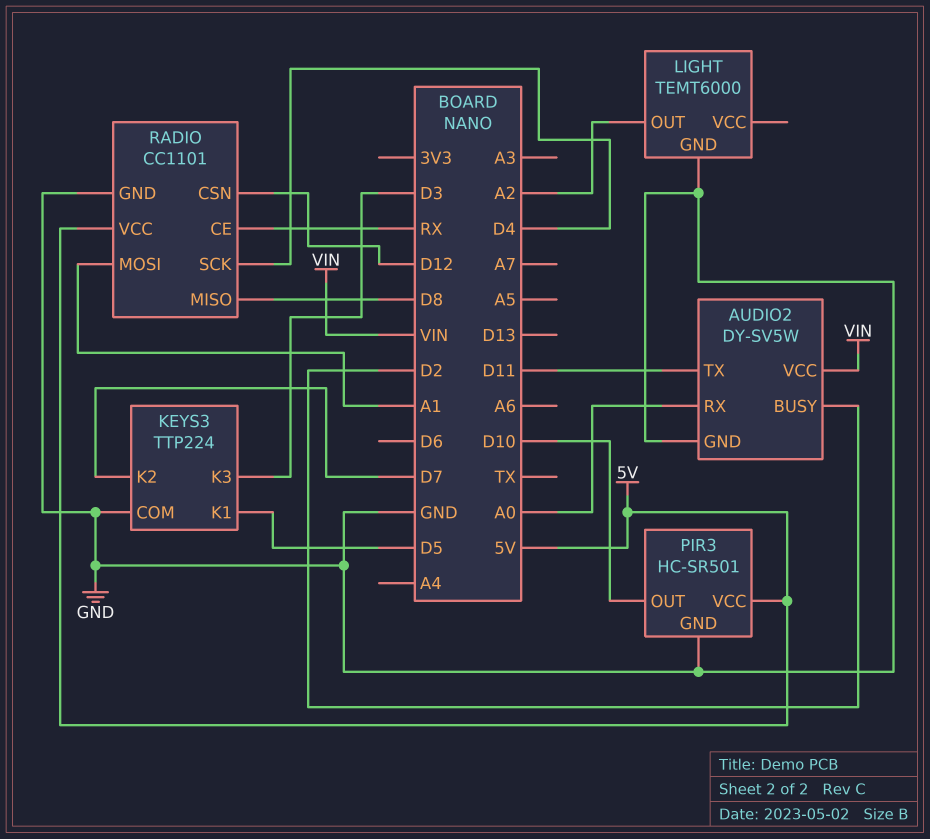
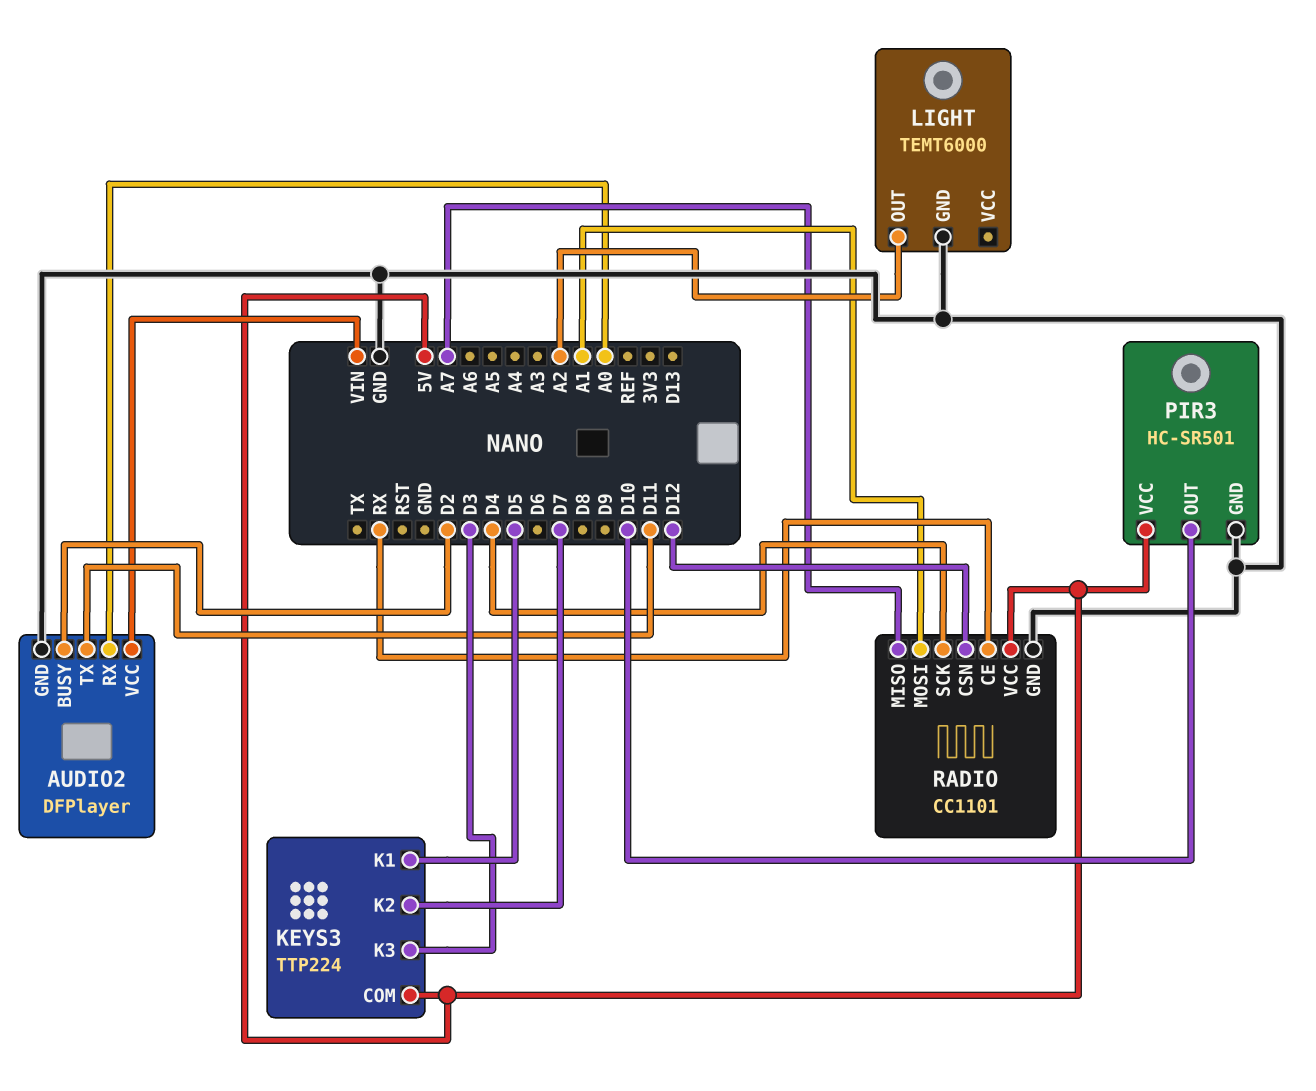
AUDIO2: DY-SV5W -> DFPlayer
KEYS3 pin COM: GND -> 5V
RADIO pin MISO: D8 -> A7

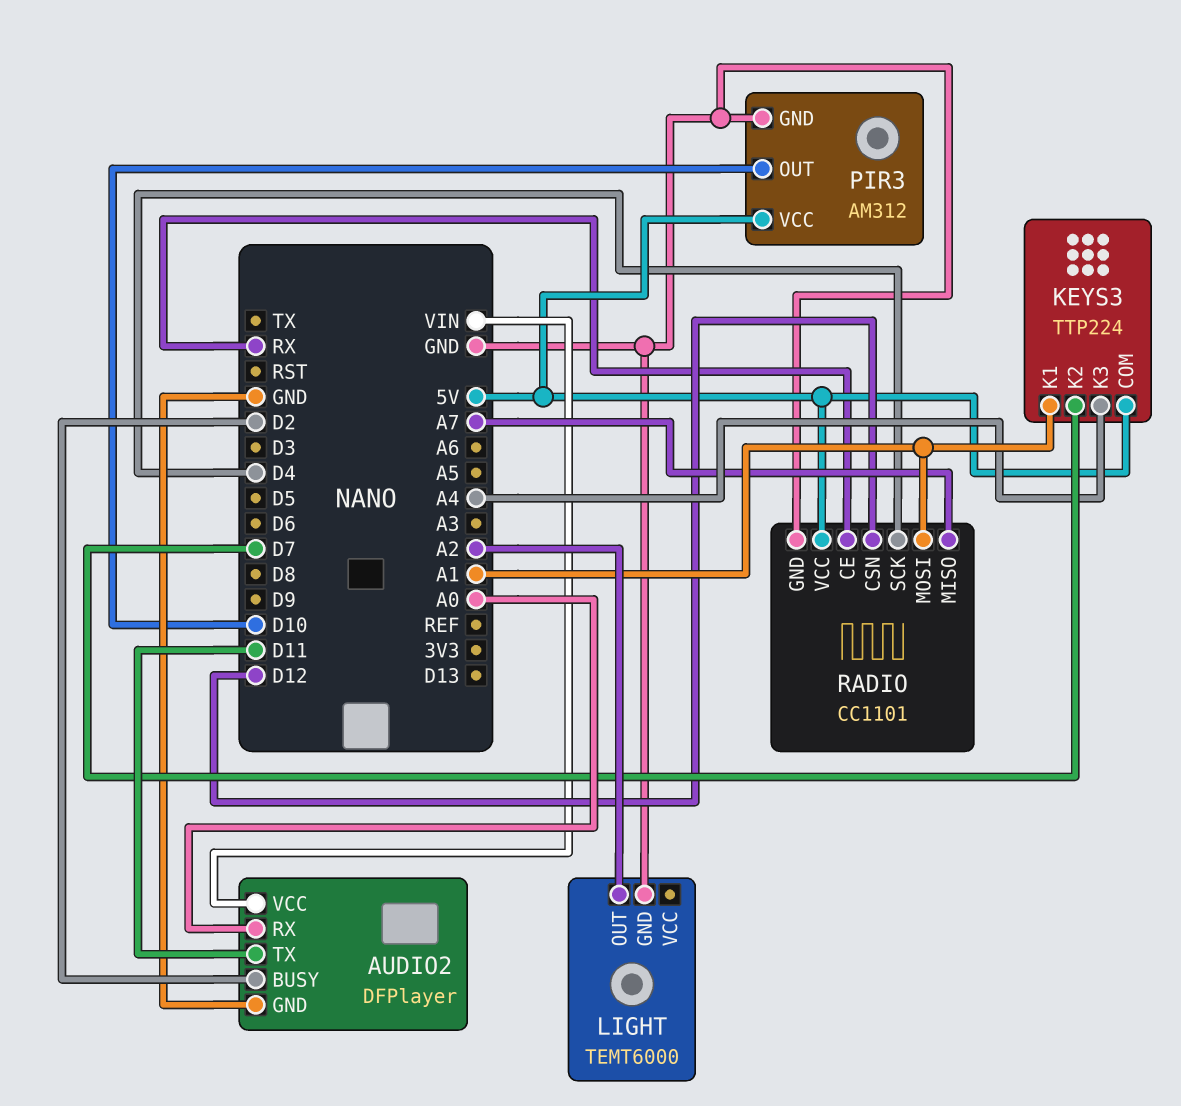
KEYS3 pin K1: D5 -> A1
KEYS3 pin K3: D3 -> A4
PIR3: HC-SR501 -> AM312

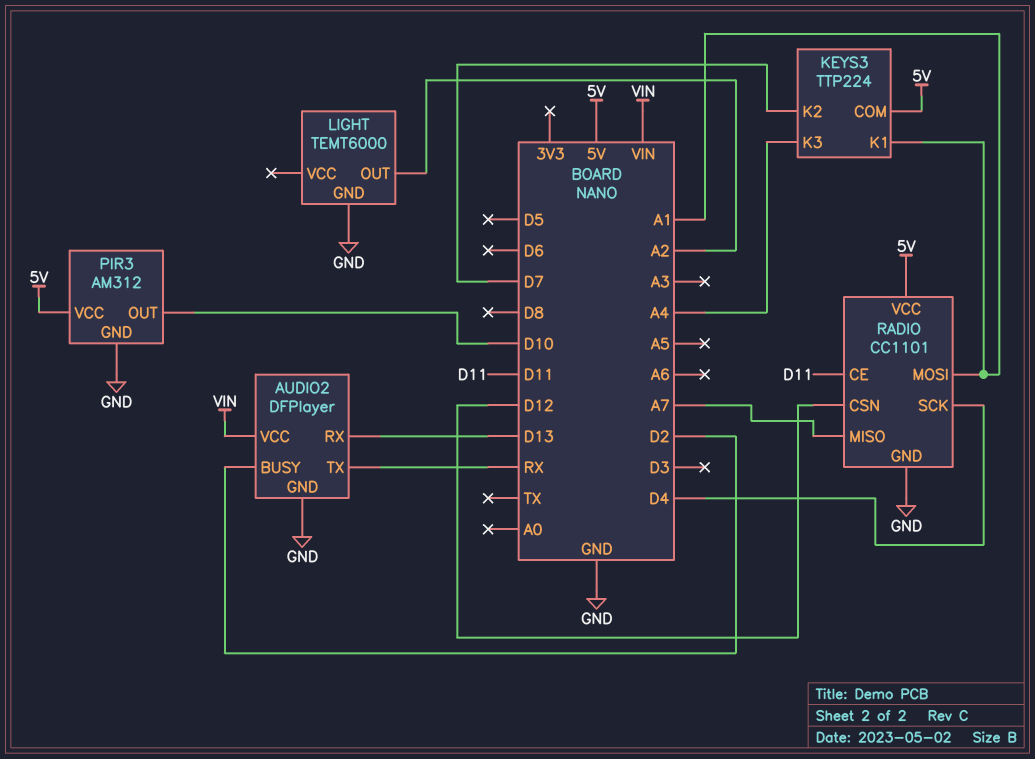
AUDIO2 pin RX: A0 -> D13
AUDIO2 pin TX: D11 -> RX
RADIO pin CE: RX -> D11

